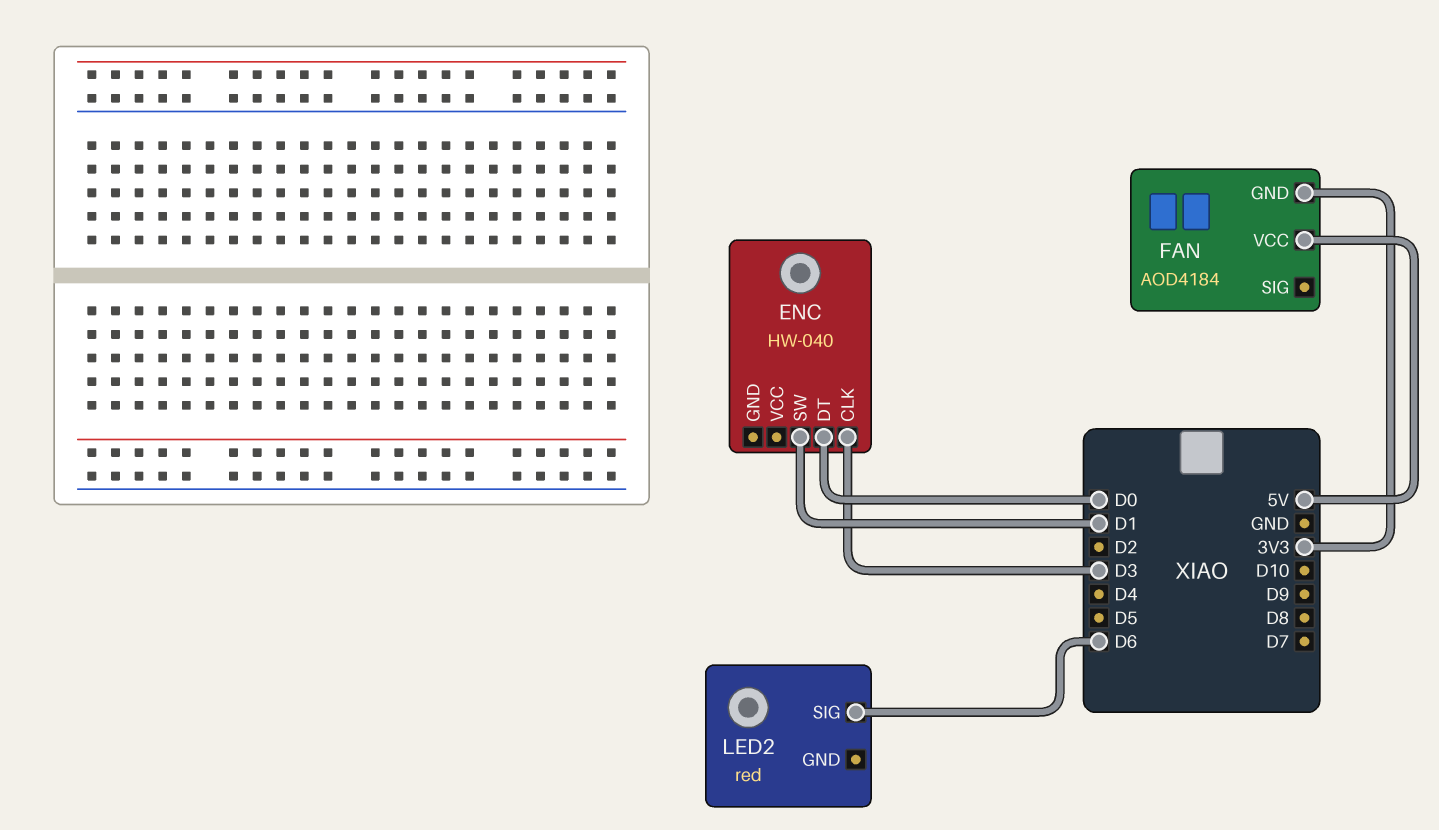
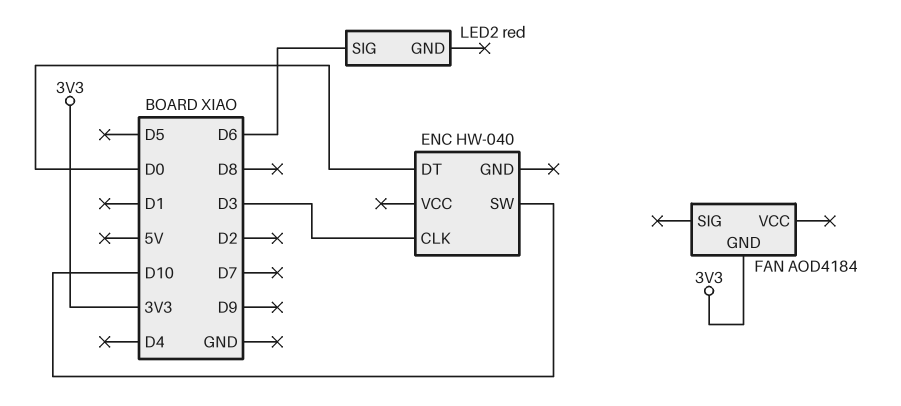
ENC pin SW: D1 -> D10
FAN pin VCC: 5V -> none

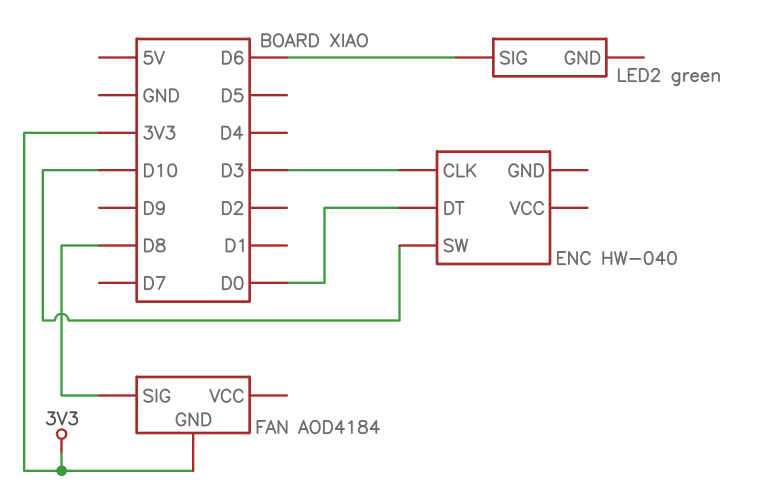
FAN pin SIG: none -> D8
LED2: red -> green

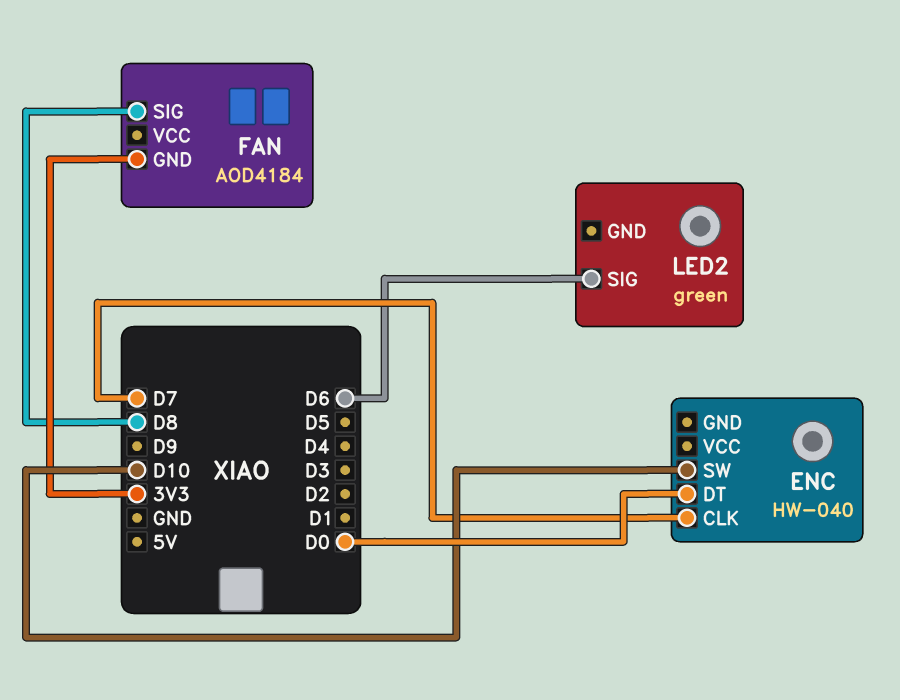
ENC pin CLK: D3 -> D7

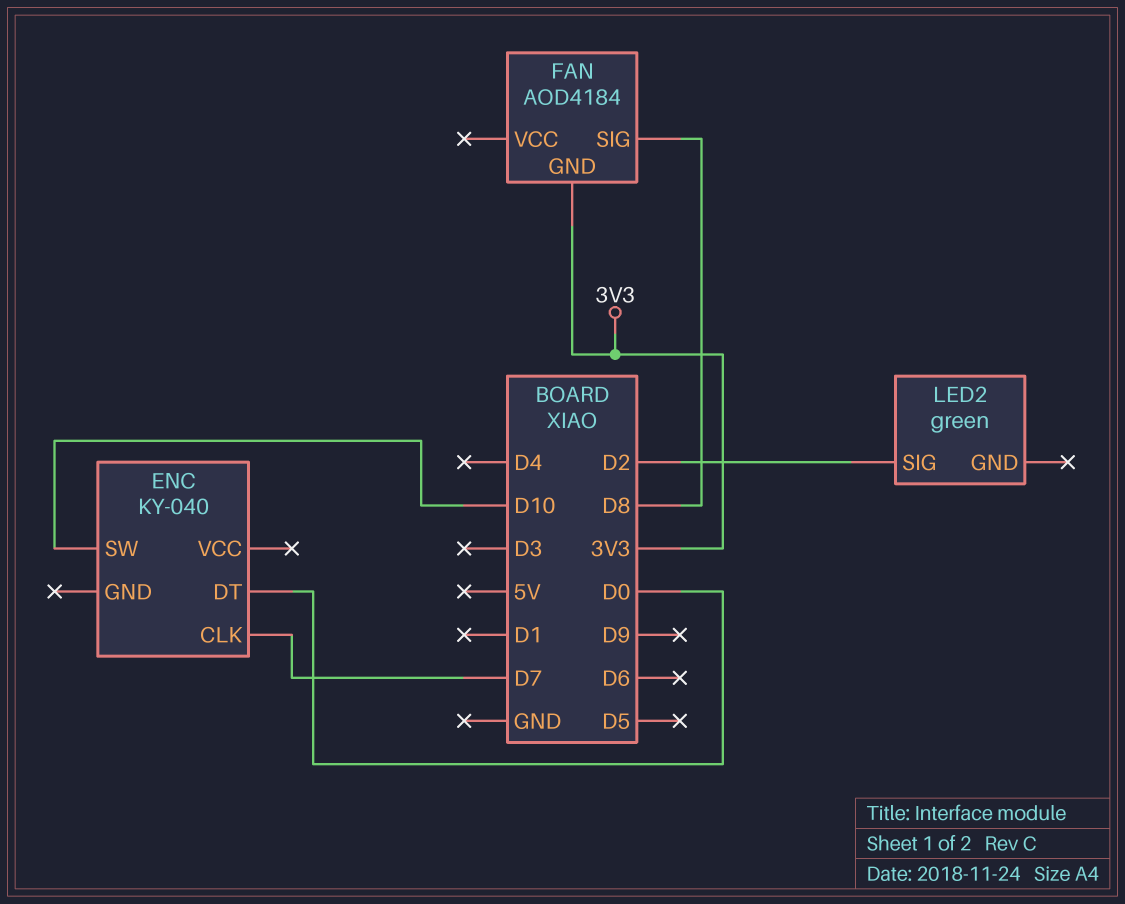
ENC: HW-040 -> KY-040
LED2 pin SIG: D6 -> D2

